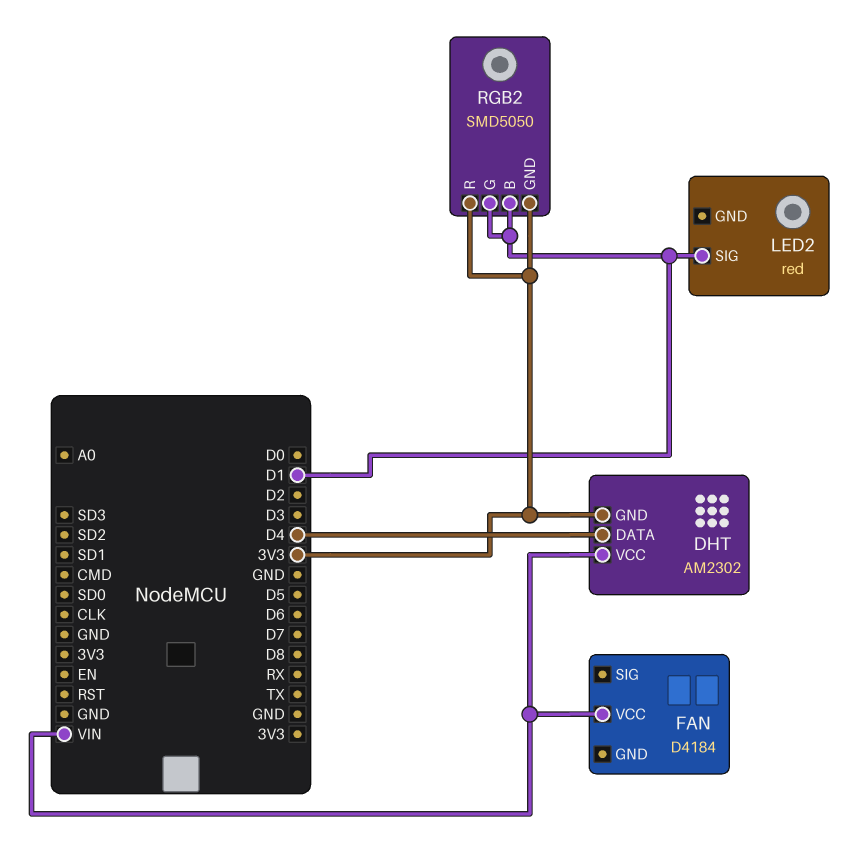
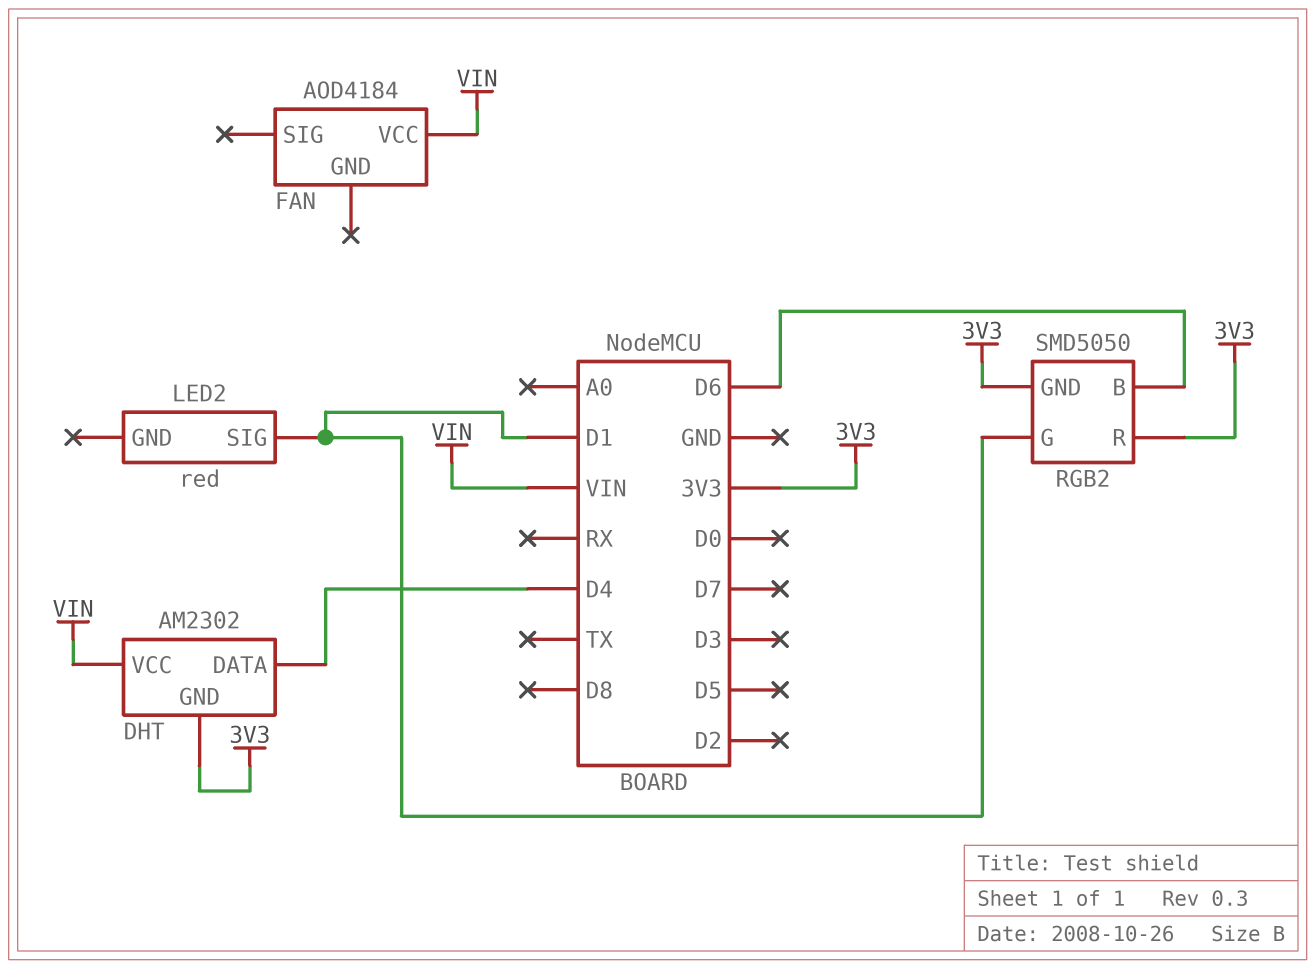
FAN: D4184 -> AOD4184
RGB2 pin B: D1 -> D6

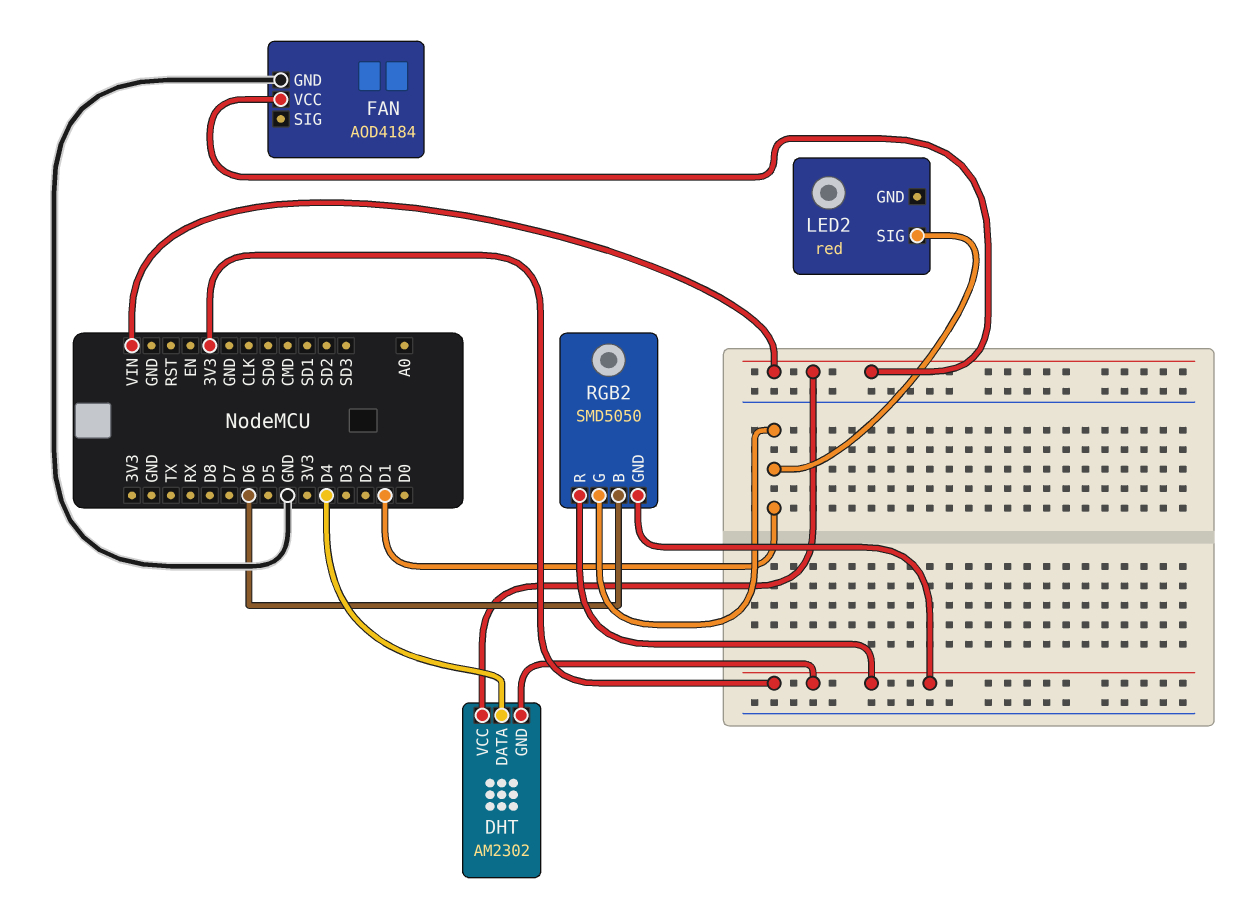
FAN pin GND: none -> GND

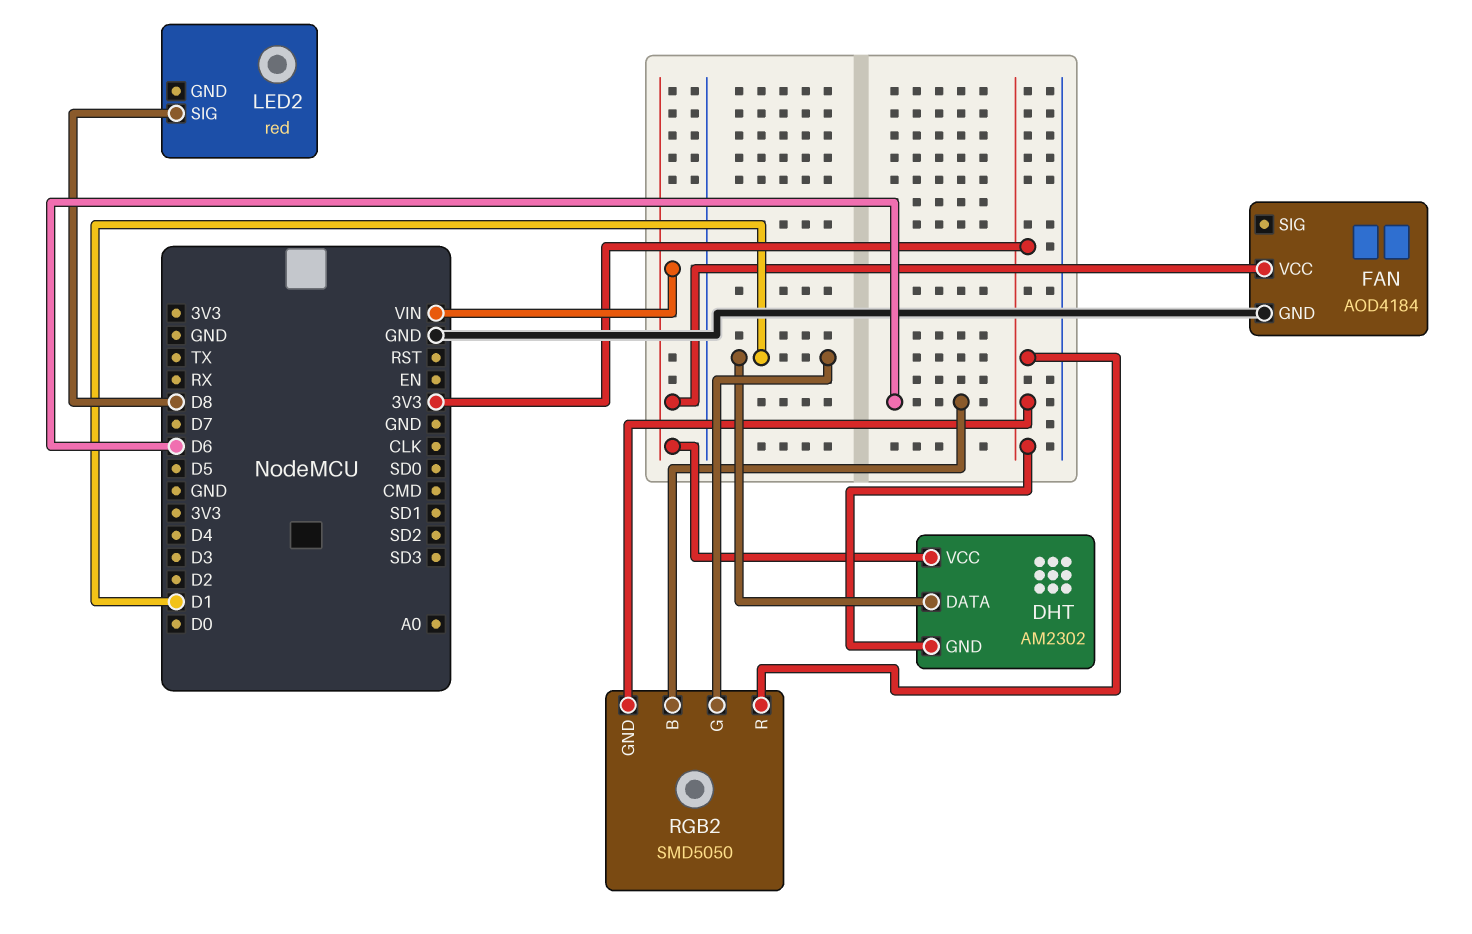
DHT pin DATA: D4 -> D1
LED2 pin SIG: D1 -> D8

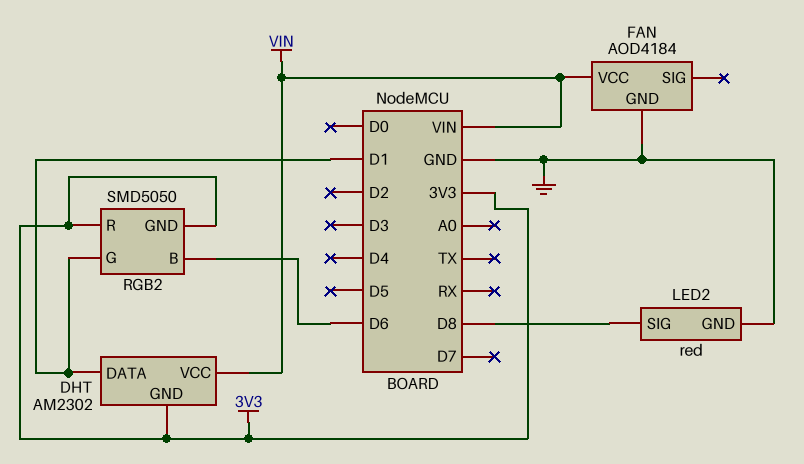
LED2 pin GND: none -> GND

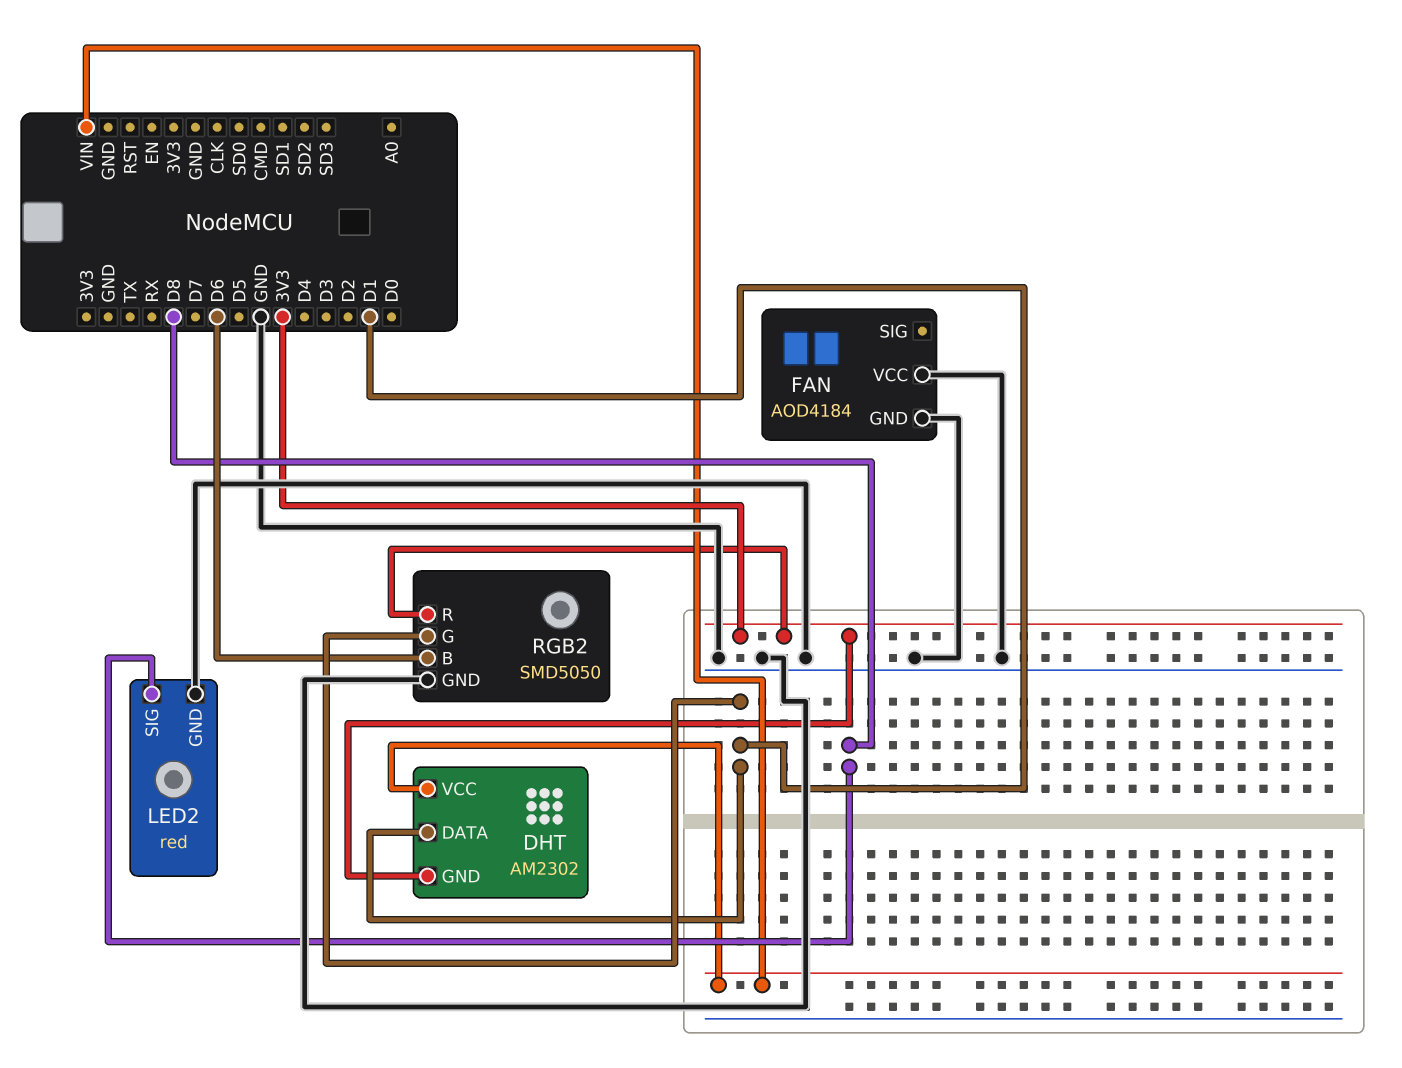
FAN pin VCC: VIN -> GND
RGB2 pin GND: 3V3 -> GND

